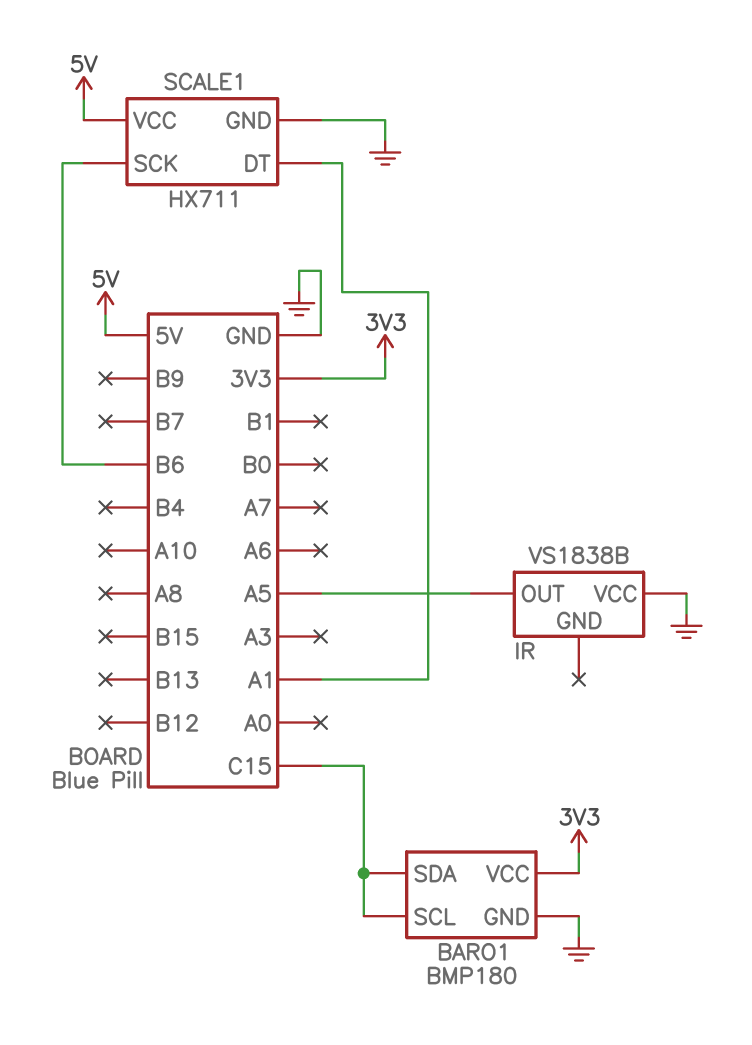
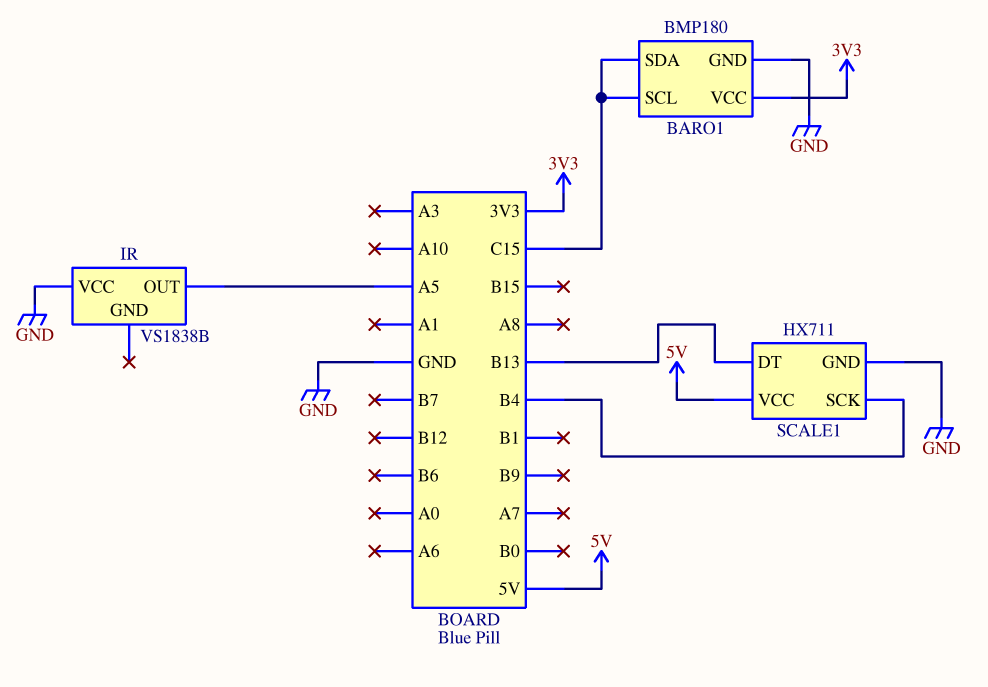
SCALE1 pin DT: A1 -> B13
SCALE1 pin SCK: B6 -> B4

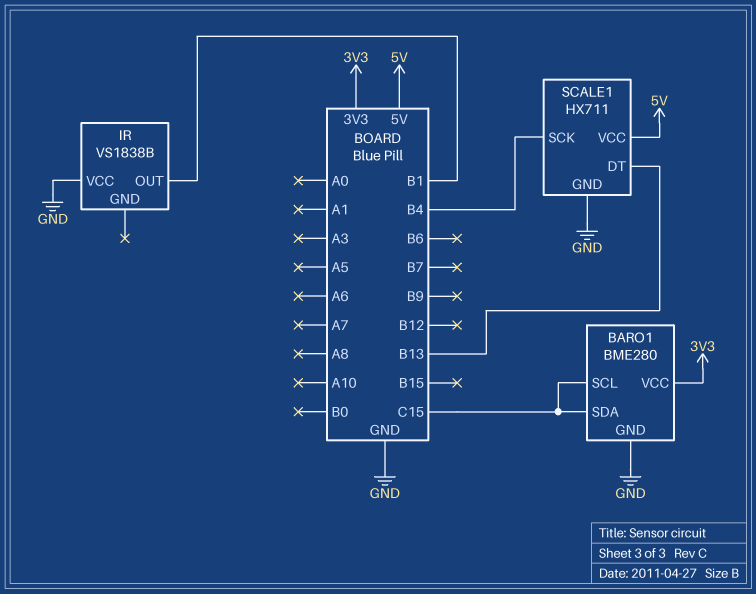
BARO1: BMP180 -> BME280
IR pin OUT: A5 -> B1

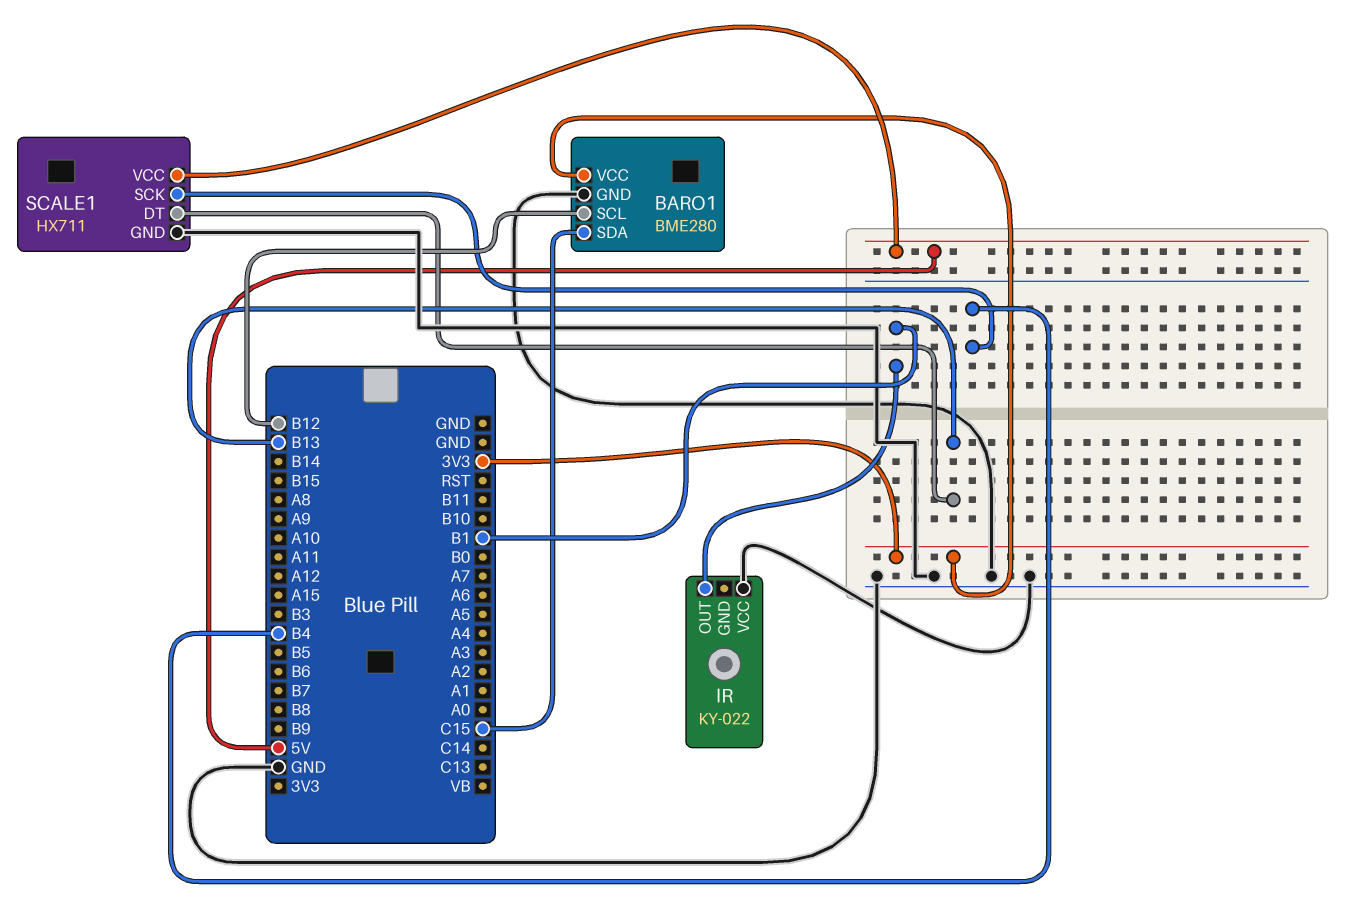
BARO1 pin SCL: C15 -> B12
IR: VS1838B -> KY-022

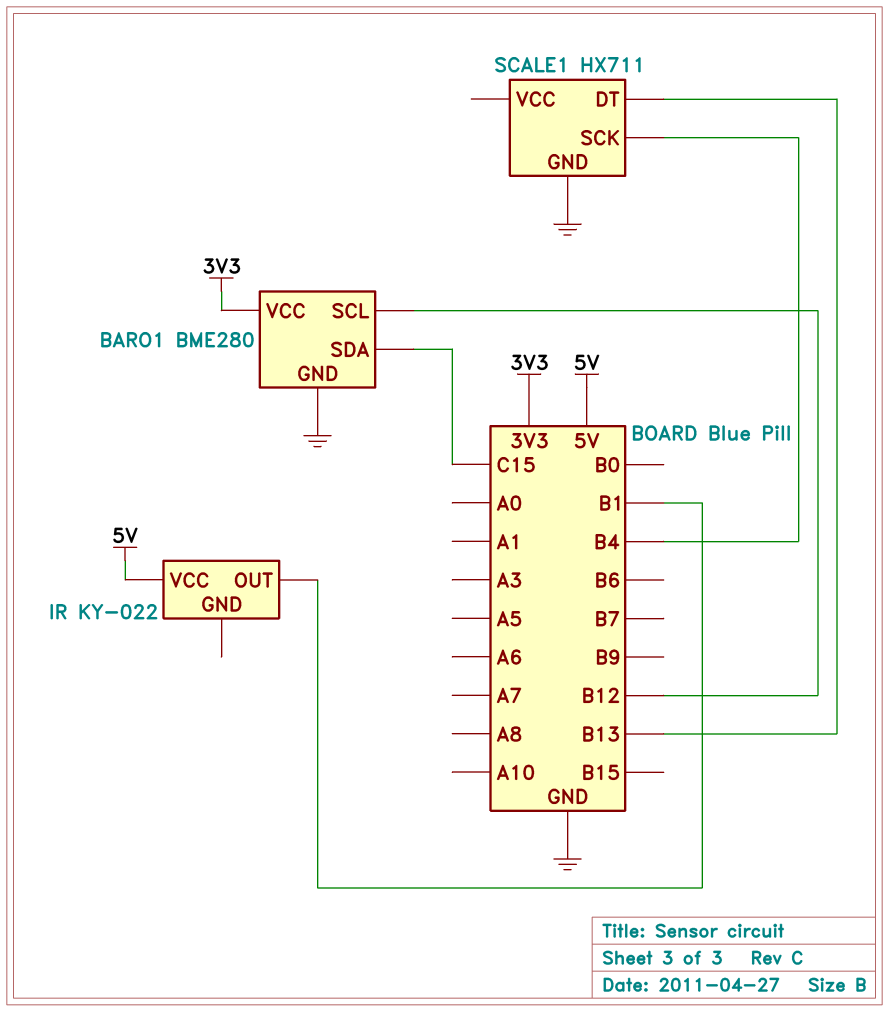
IR pin VCC: GND -> 5V
SCALE1 pin VCC: 5V -> none

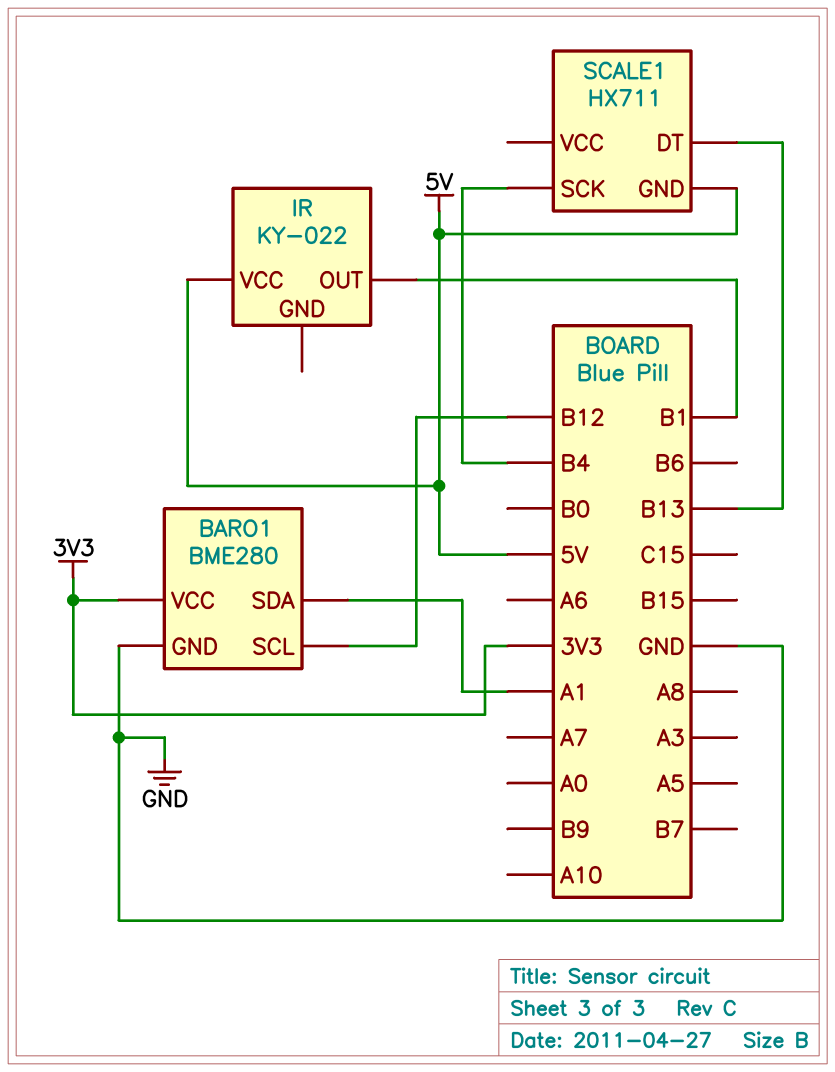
BARO1 pin SDA: C15 -> A1
SCALE1 pin GND: GND -> 5V

